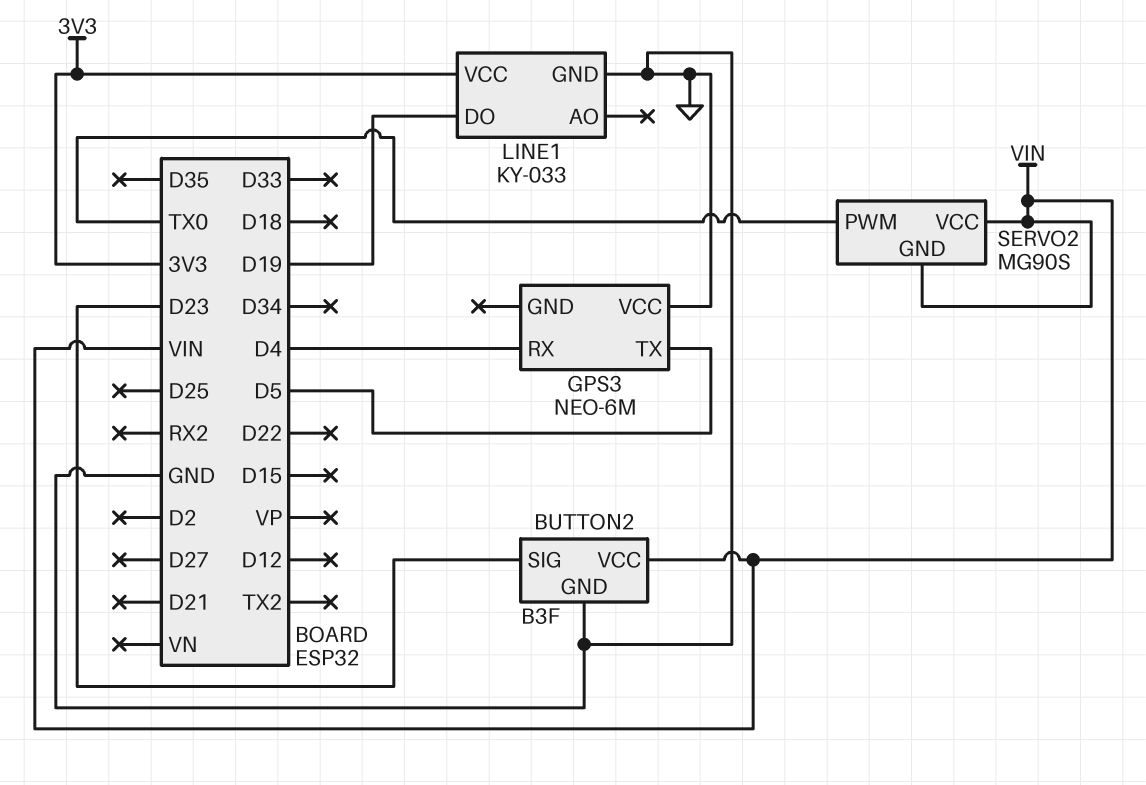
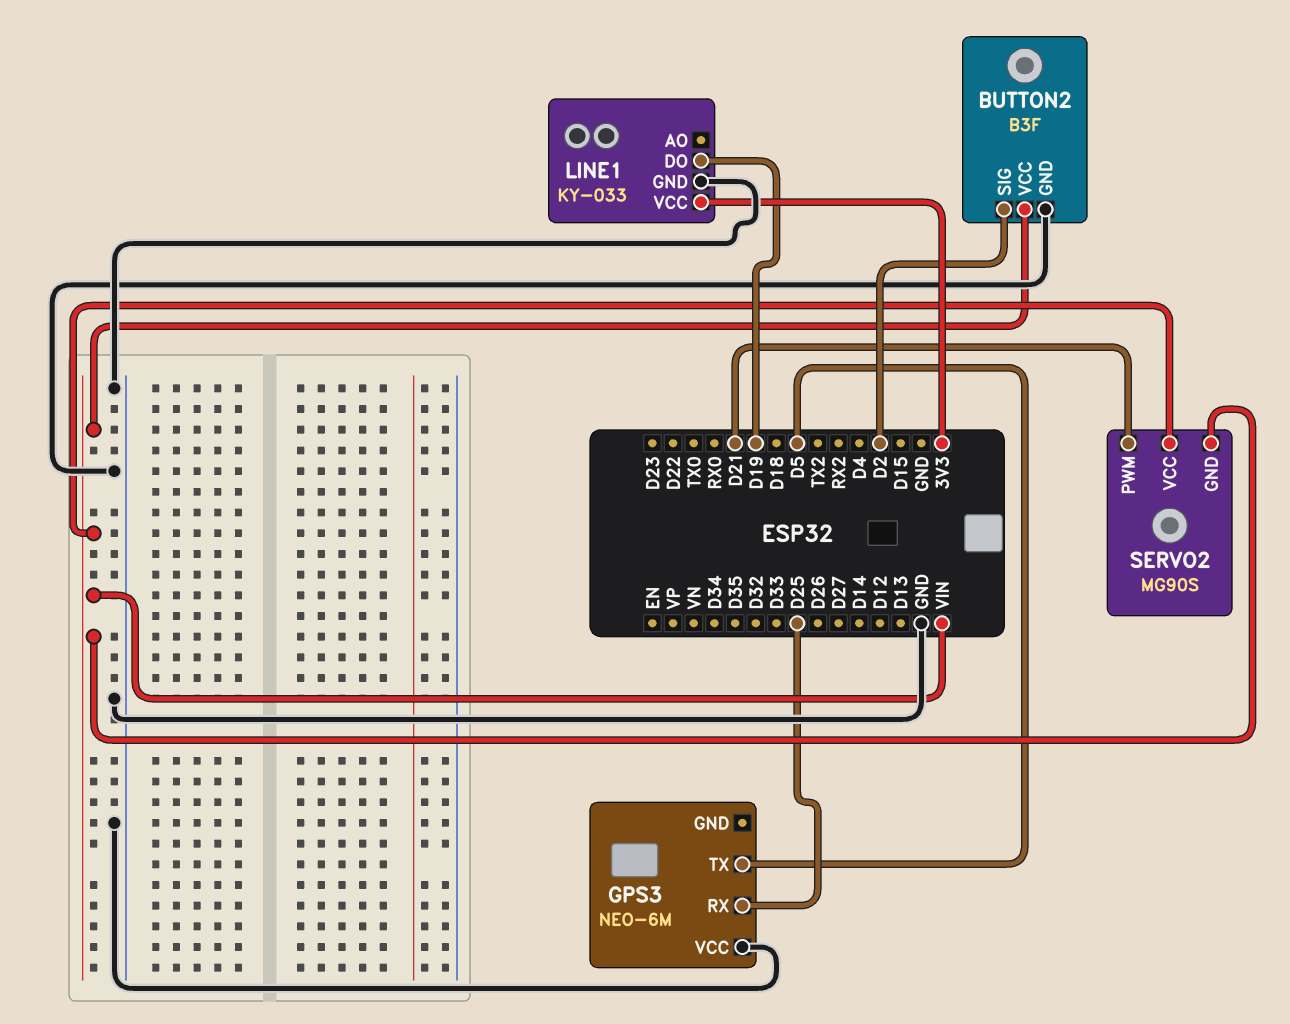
BUTTON2 pin SIG: D23 -> D2
GPS3 pin RX: D4 -> D25
SERVO2 pin PWM: TX0 -> D21

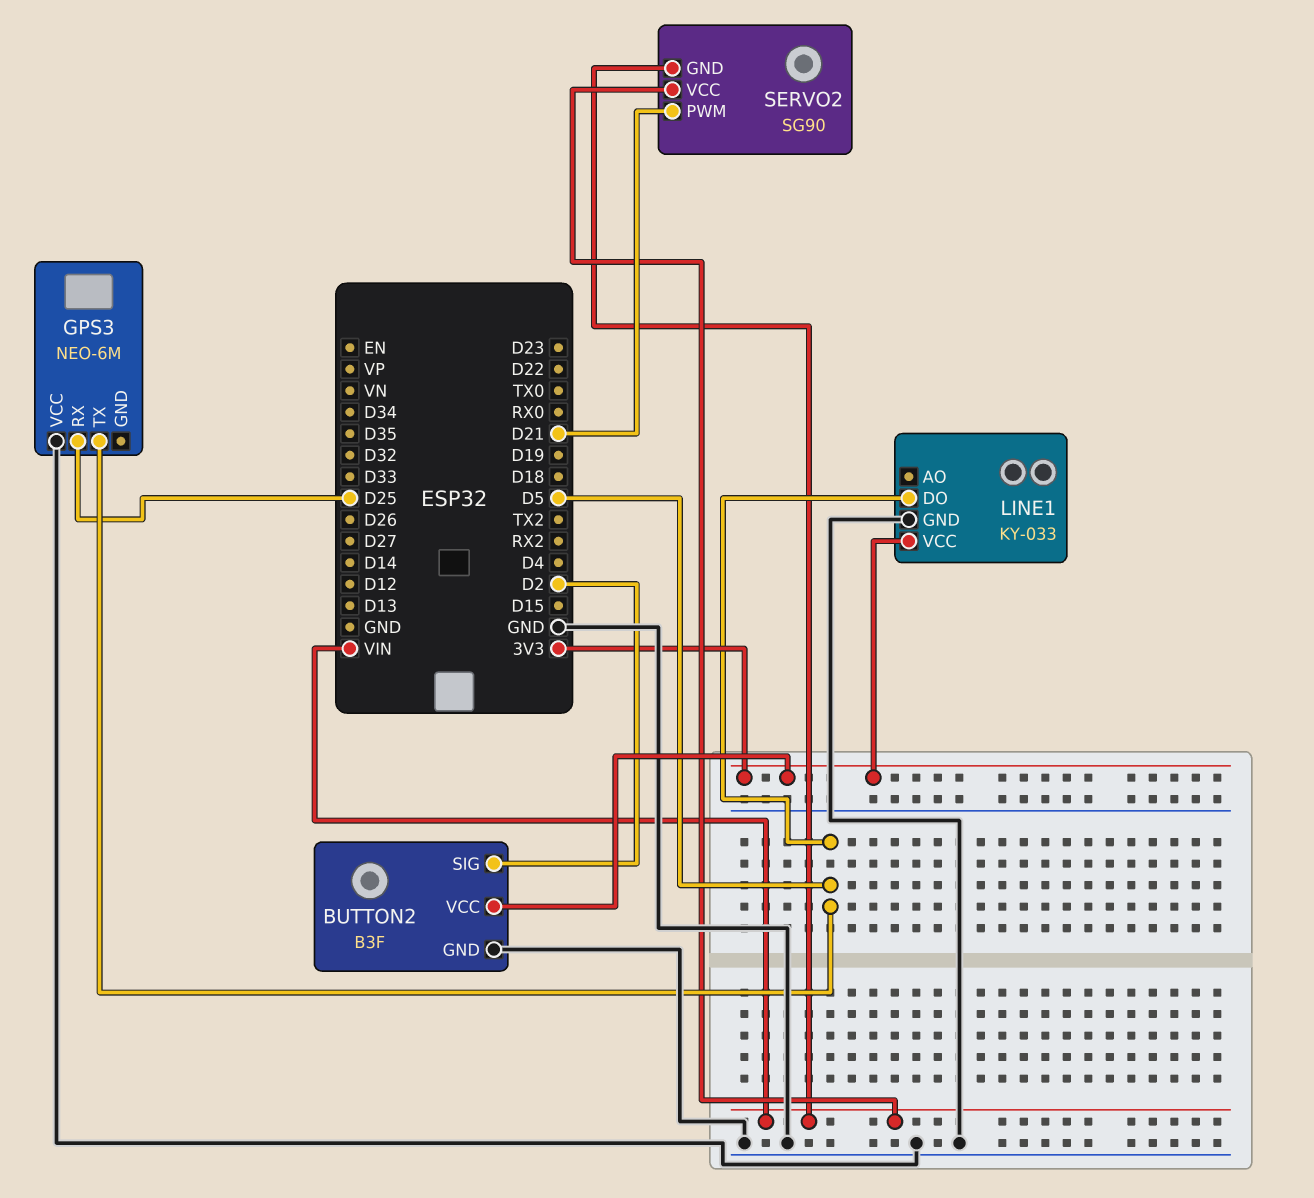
BUTTON2 pin VCC: VIN -> 3V3
LINE1 pin DO: D19 -> D5
SERVO2: MG90S -> SG90

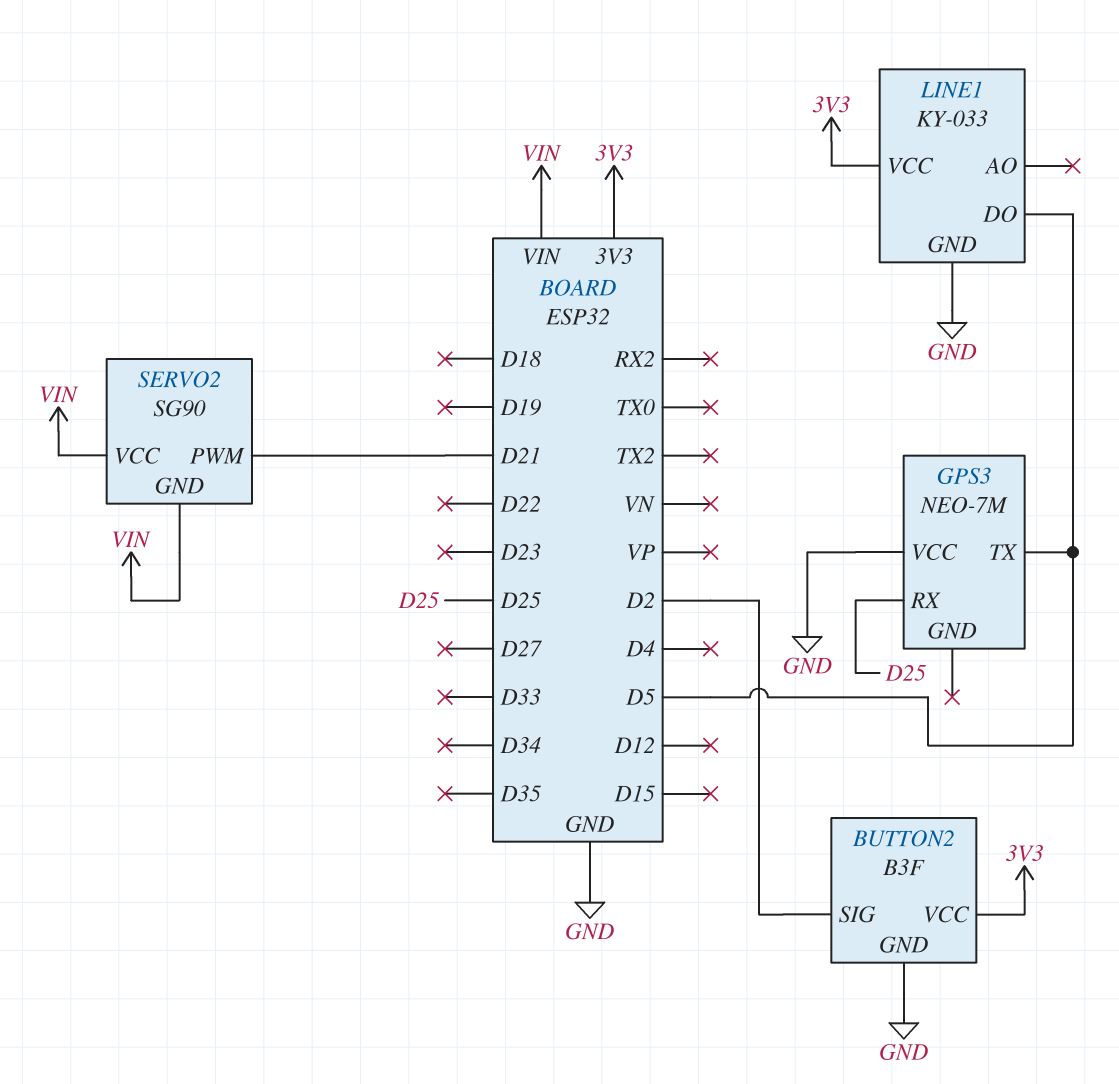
GPS3: NEO-6M -> NEO-7M

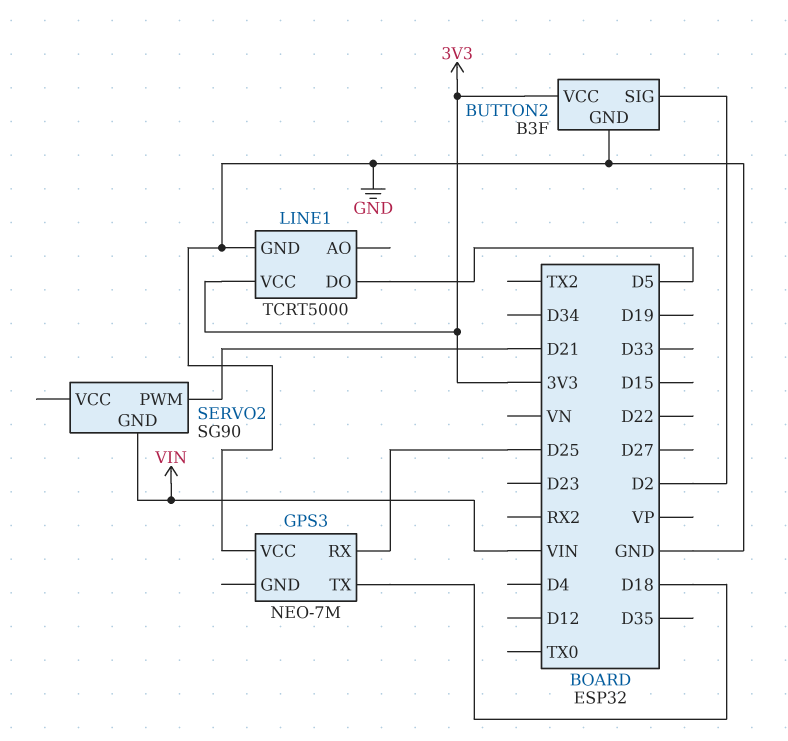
GPS3 pin TX: D5 -> D18
LINE1: KY-033 -> TCRT5000
SERVO2 pin VCC: VIN -> none

